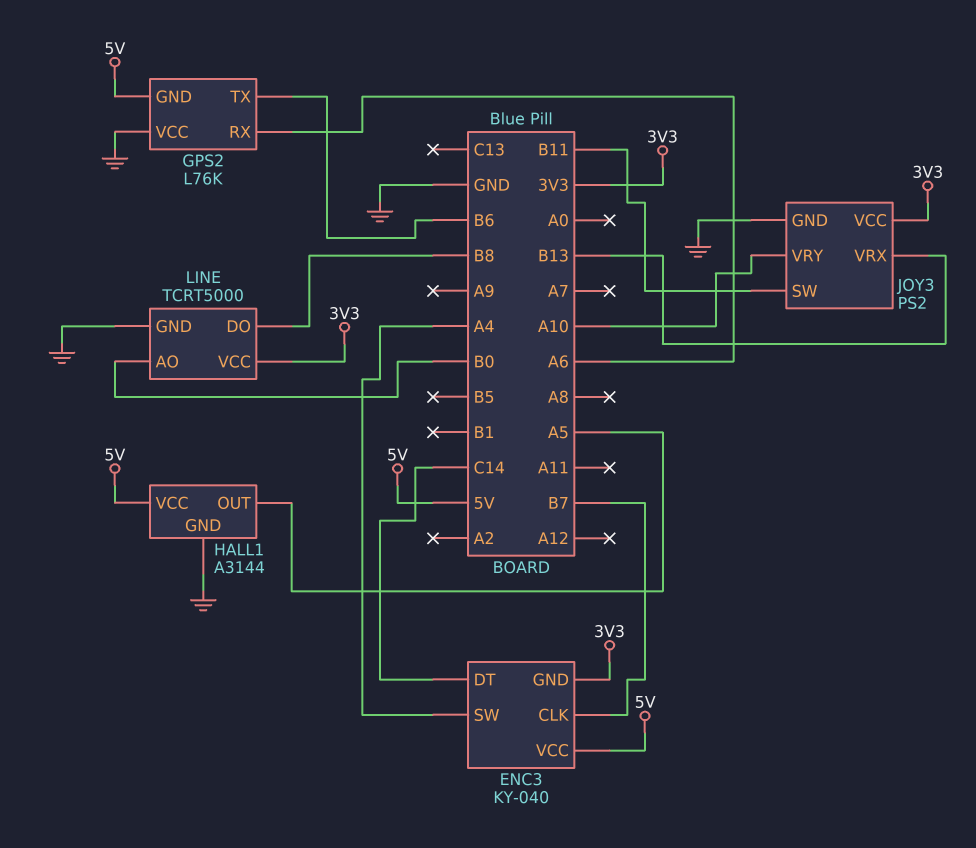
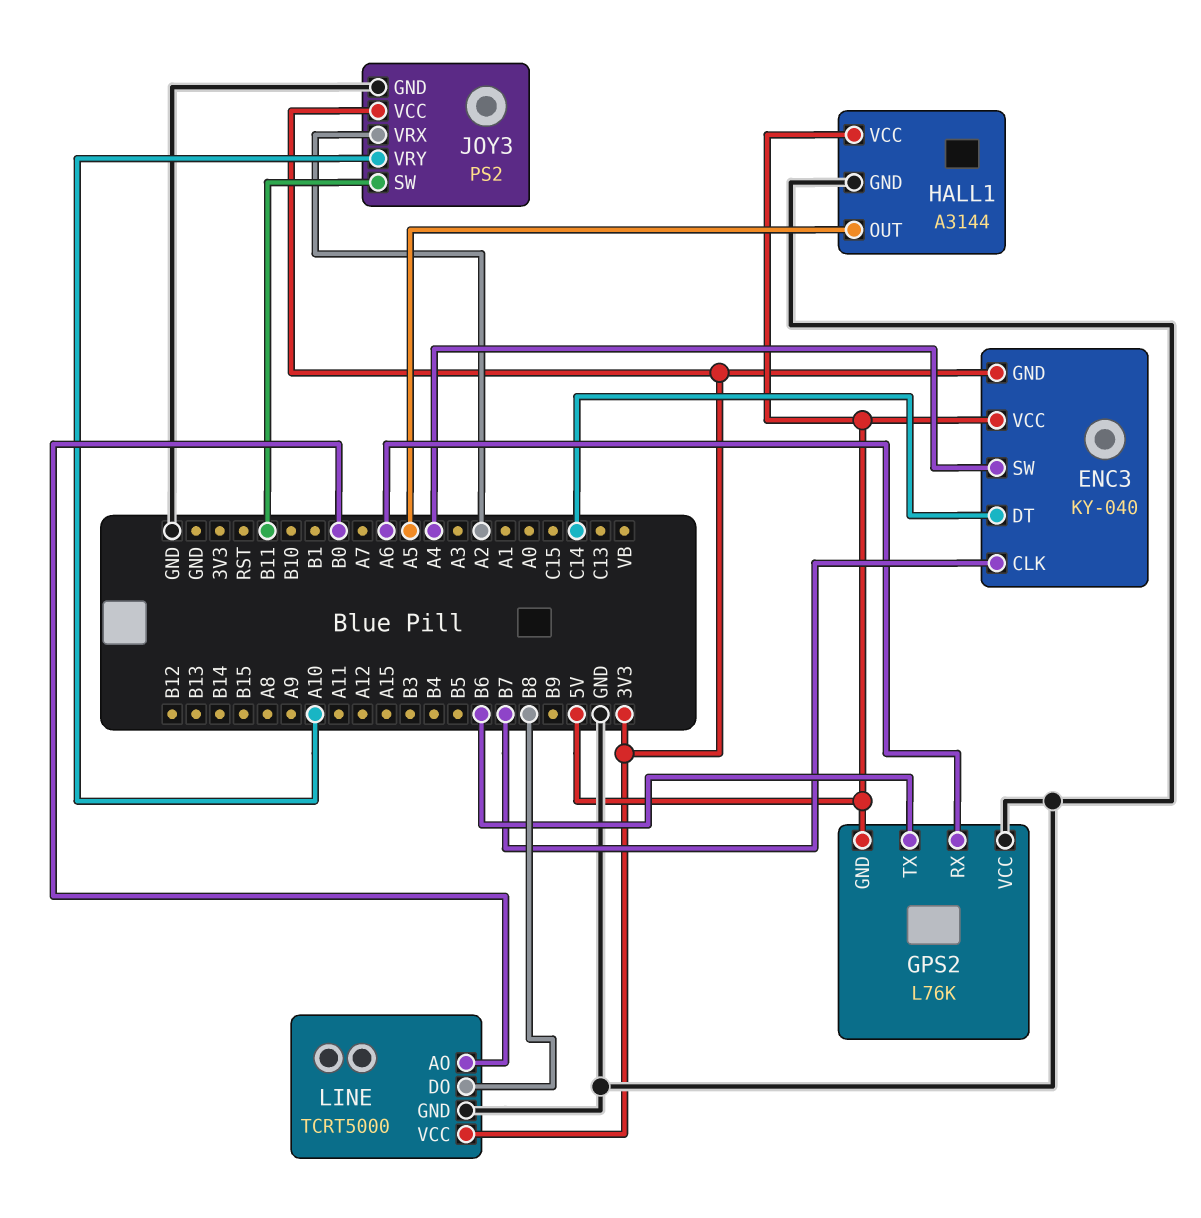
JOY3 pin VRX: B13 -> A2

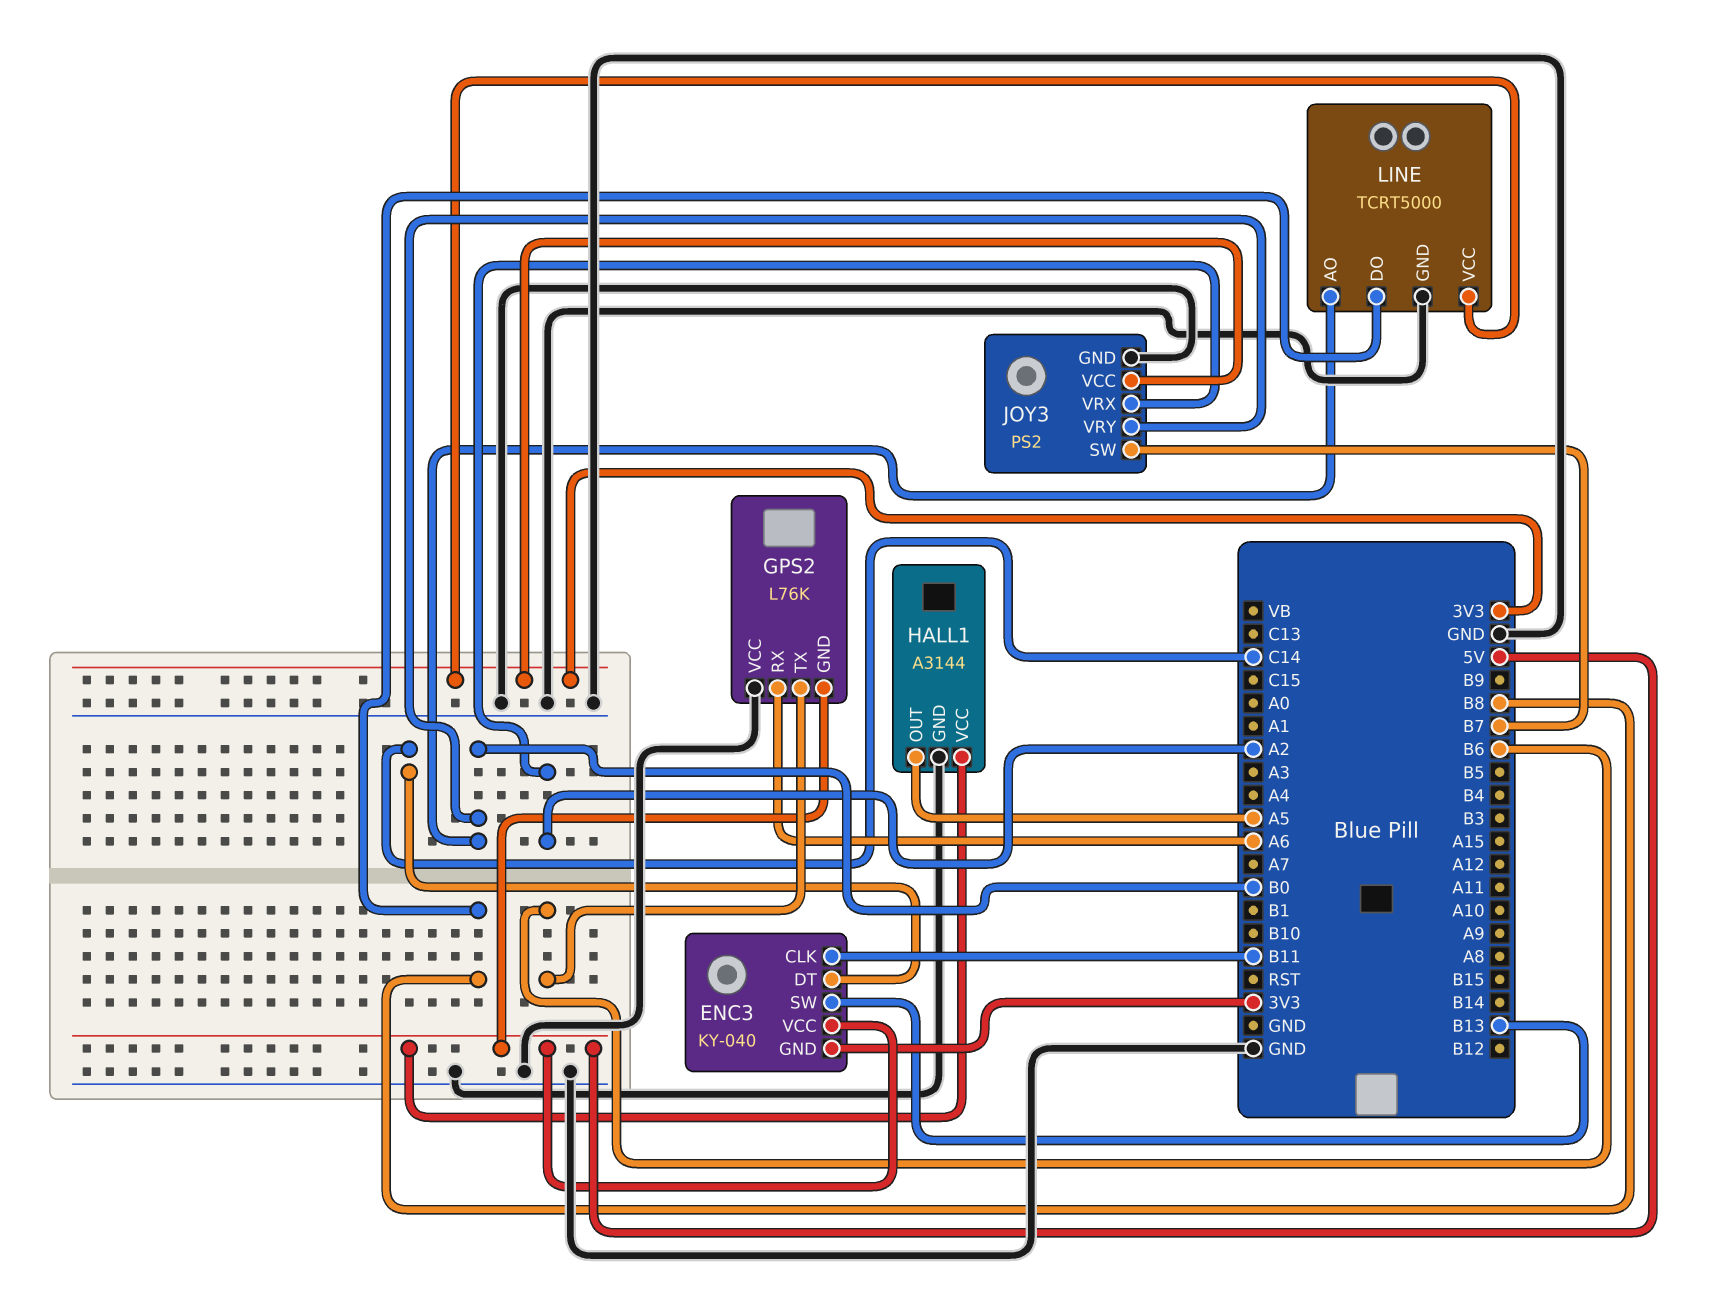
ENC3 pin CLK: B7 -> B11
ENC3 pin SW: A4 -> B13
JOY3 pin SW: B11 -> B7
JOY3 pin VRY: A10 -> B0

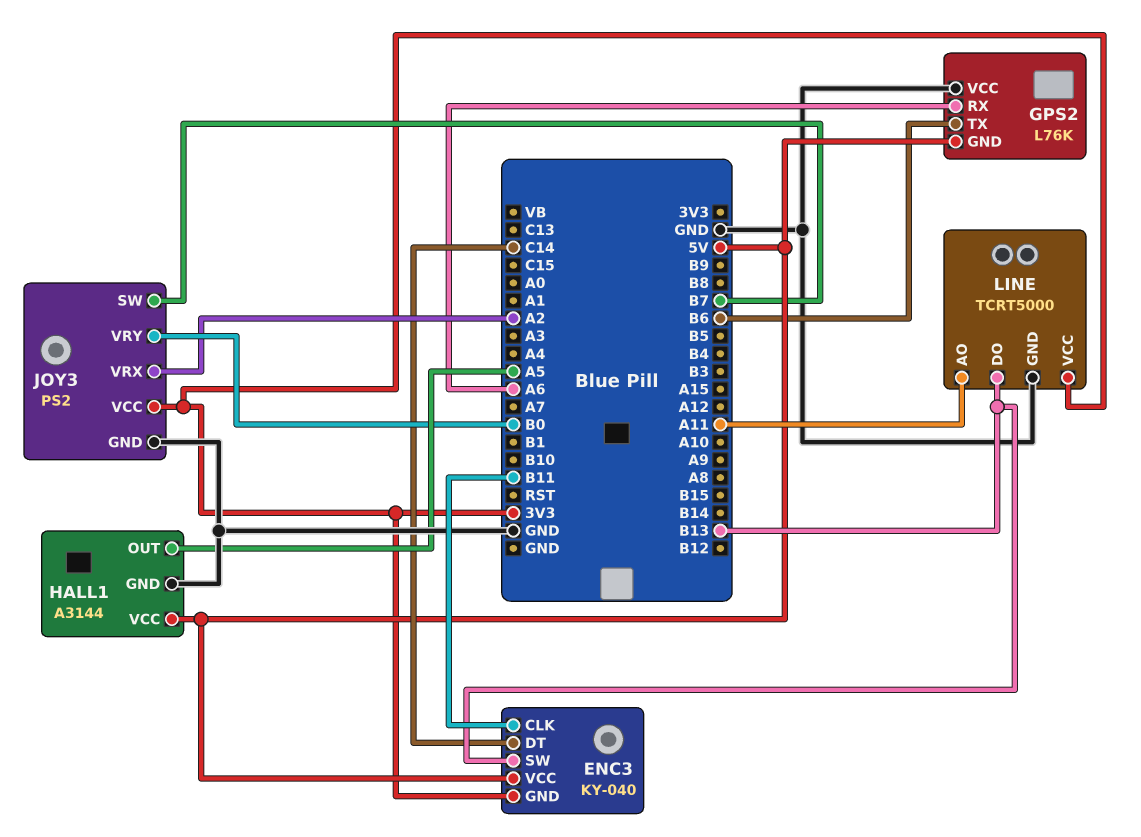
LINE pin AO: B0 -> A11
LINE pin DO: B8 -> B13

